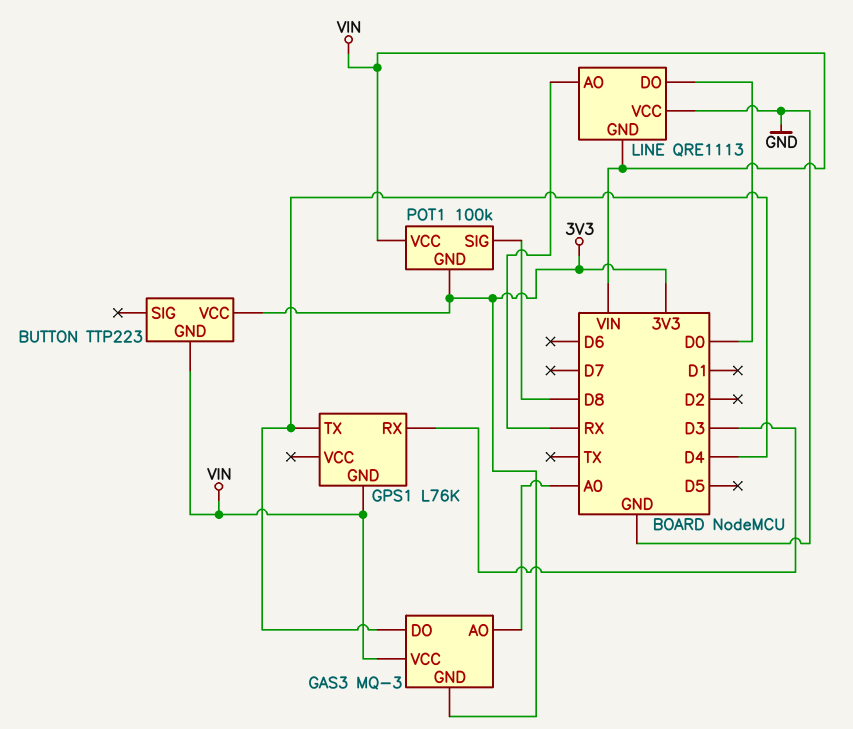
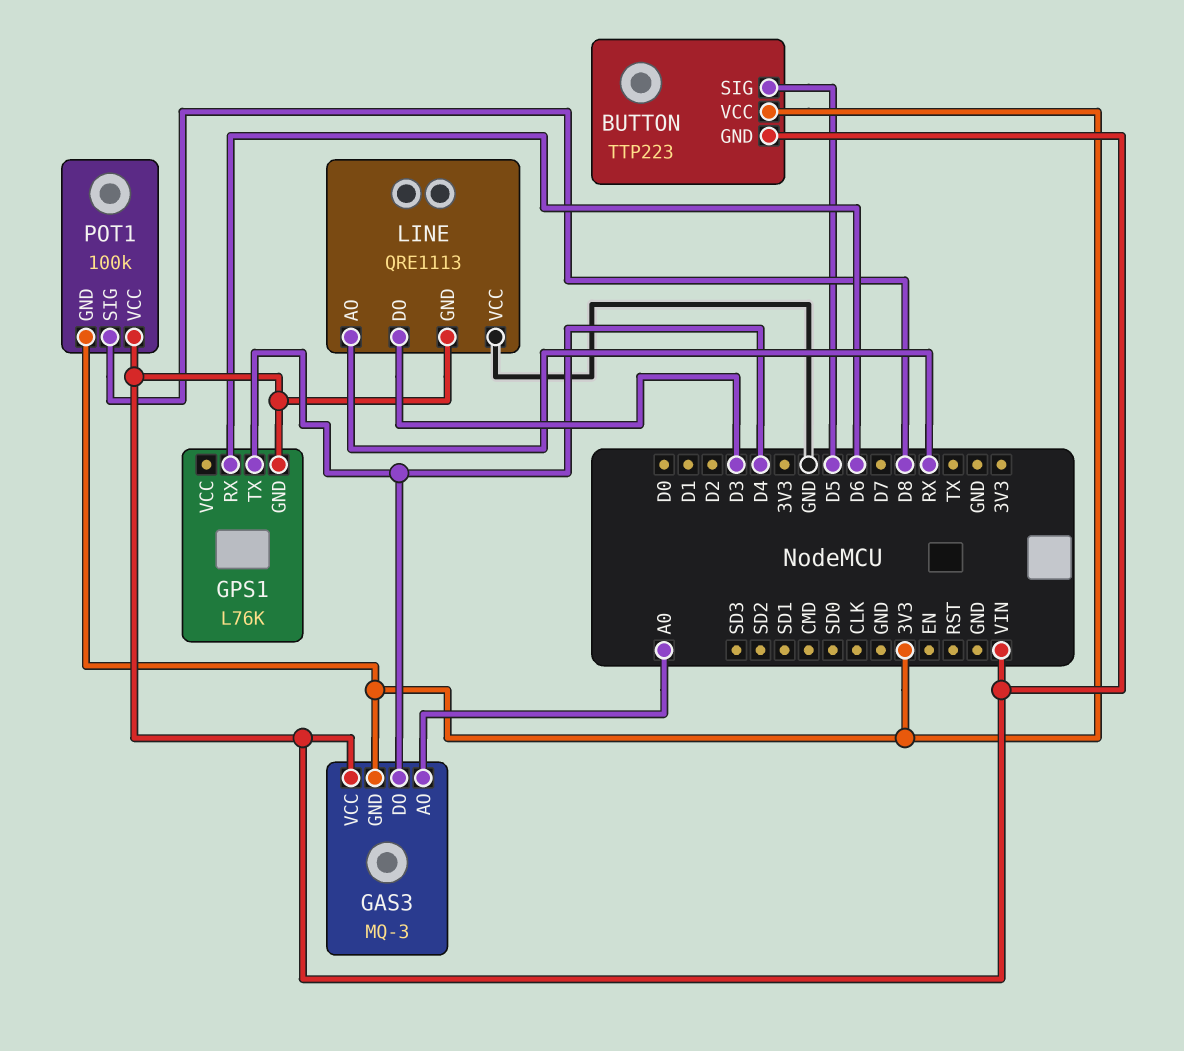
BUTTON pin SIG: none -> D5
GPS1 pin RX: D3 -> D6
LINE pin DO: D0 -> D3

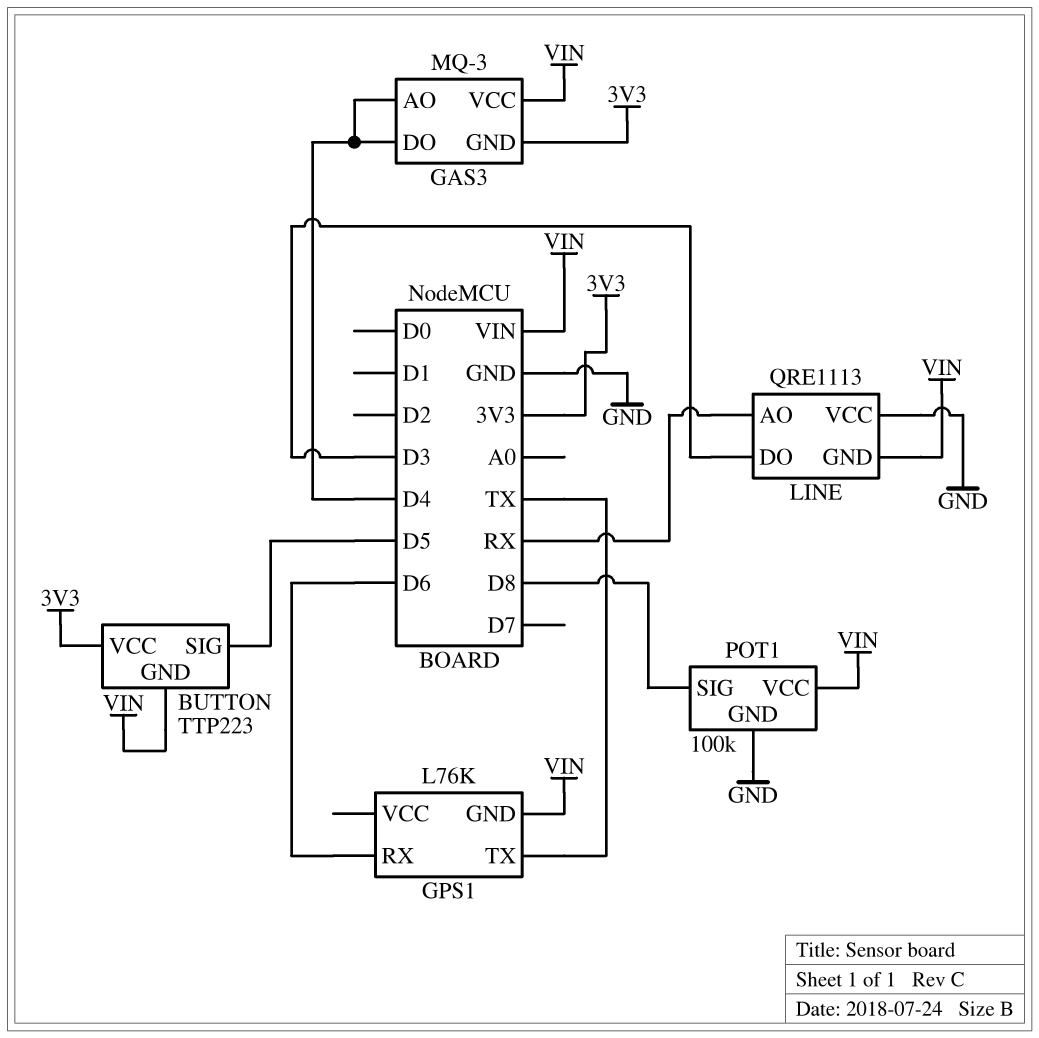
GAS3 pin AO: A0 -> D4
GPS1 pin TX: D4 -> TX
POT1 pin GND: 3V3 -> GND

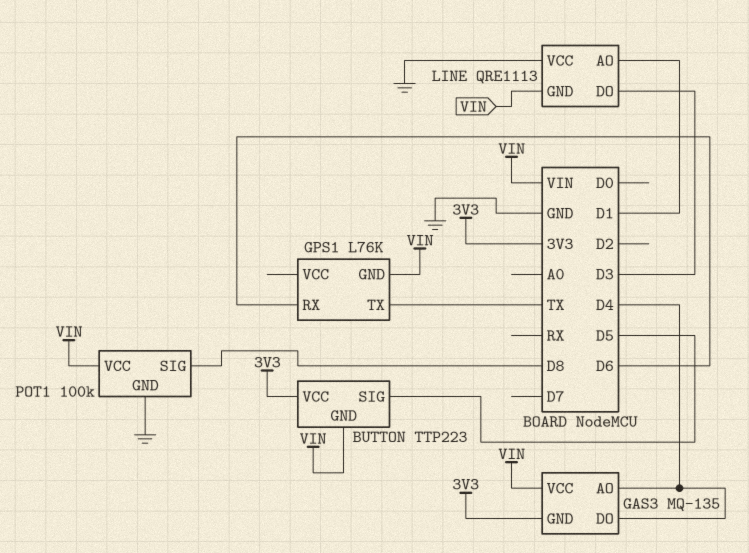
GAS3: MQ-3 -> MQ-135
LINE pin AO: RX -> D1

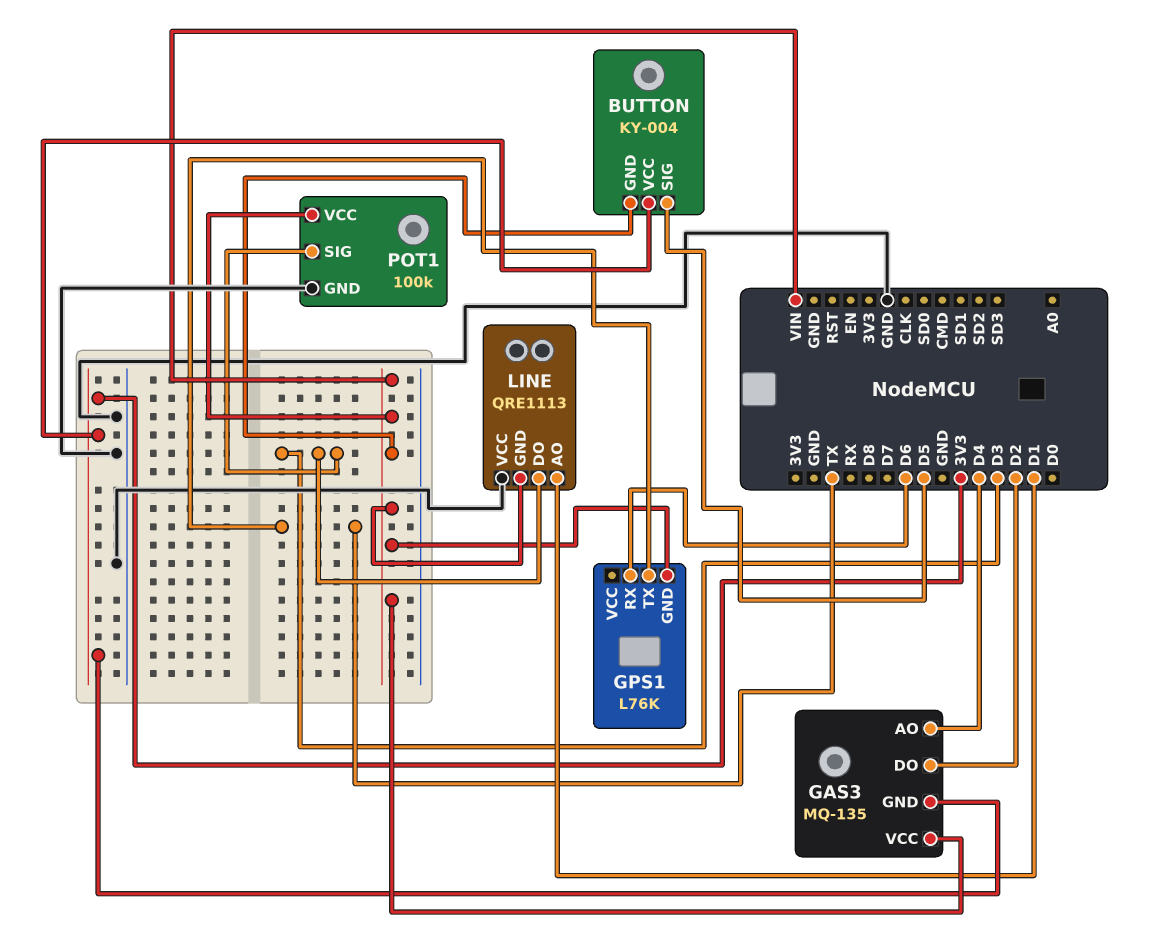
BUTTON: TTP223 -> KY-004
GAS3 pin DO: D4 -> D2
POT1 pin SIG: D8 -> D3

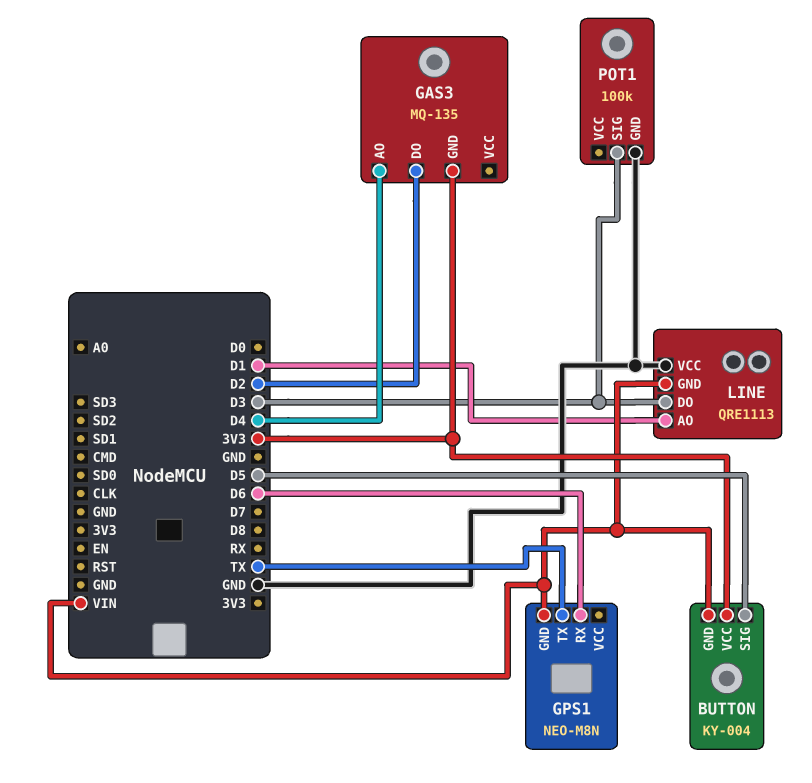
GAS3 pin VCC: VIN -> none
GPS1: L76K -> NEO-M8N
POT1 pin VCC: VIN -> none

